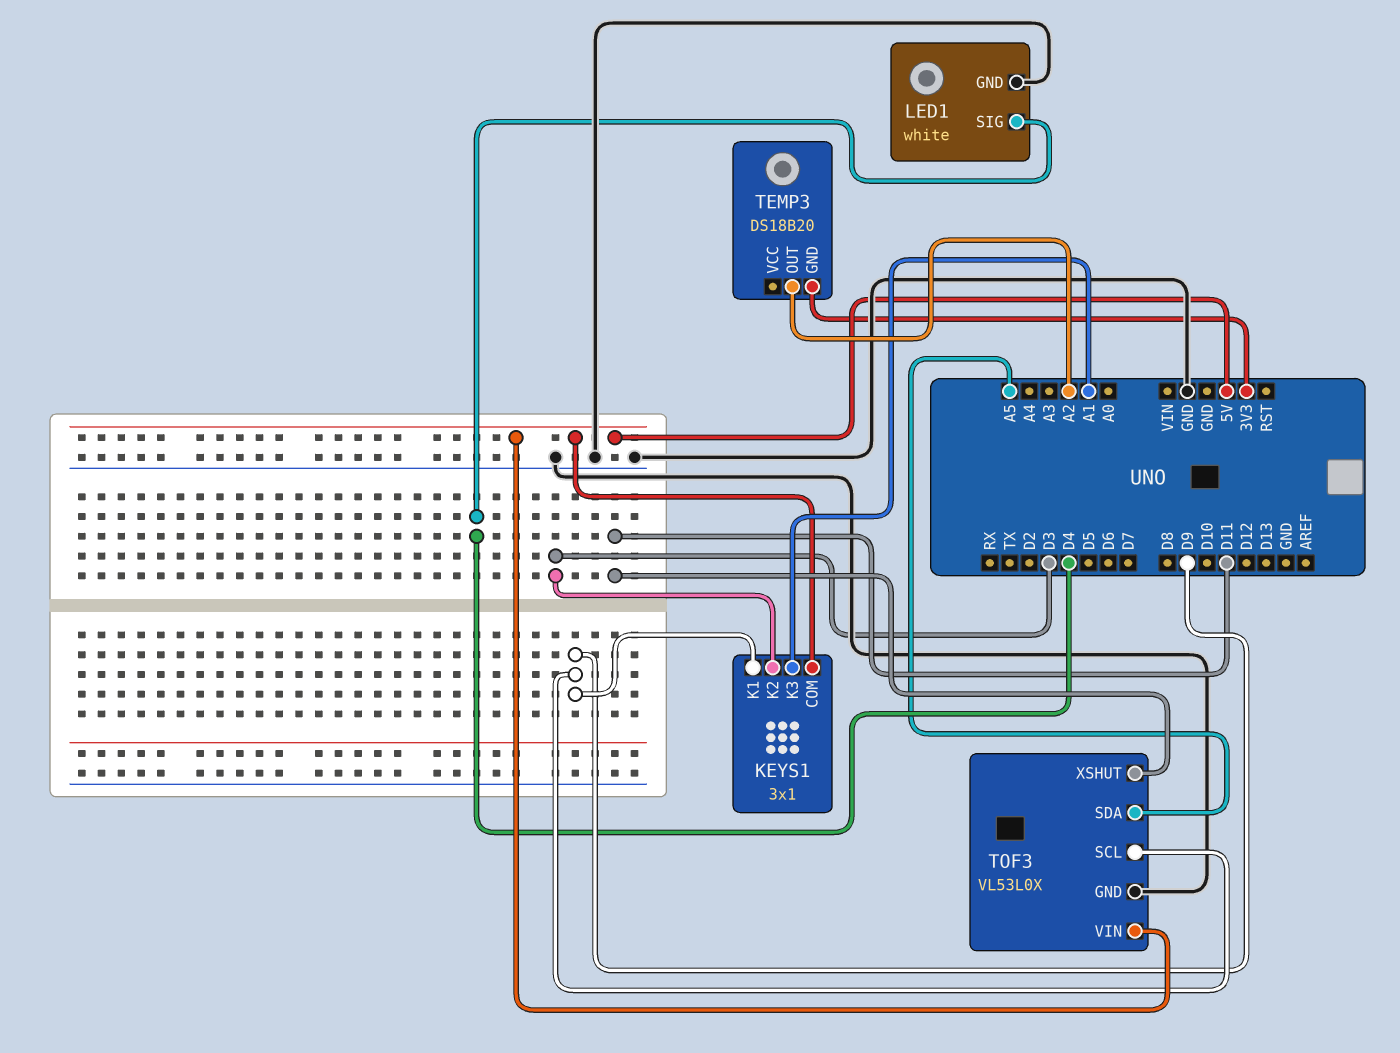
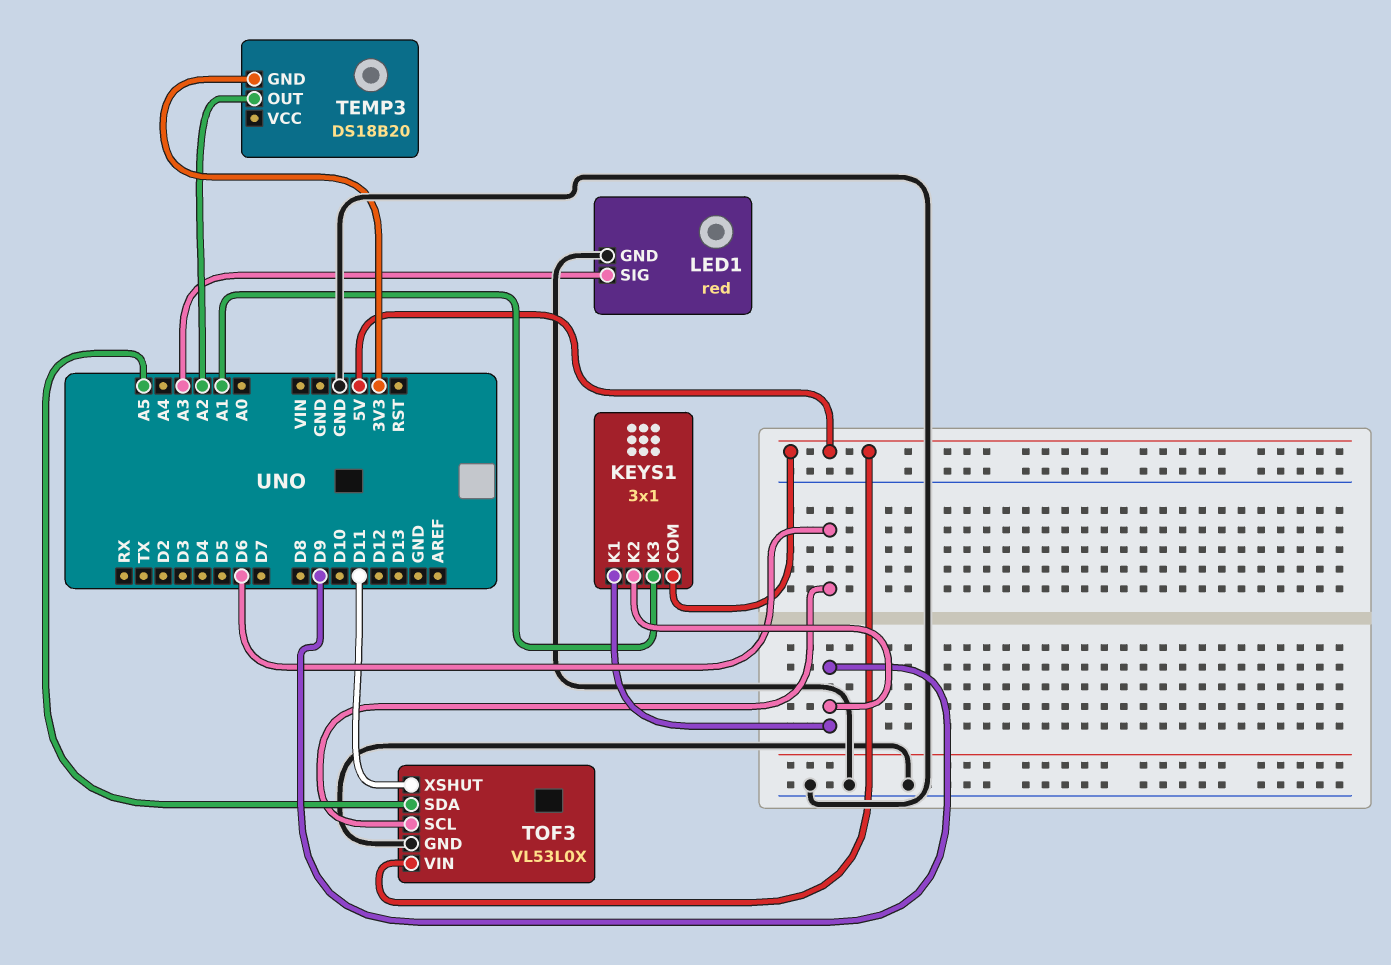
KEYS1 pin K2: D3 -> D9
LED1: white -> red
LED1 pin SIG: D4 -> A3
TOF3 pin SCL: D9 -> D6

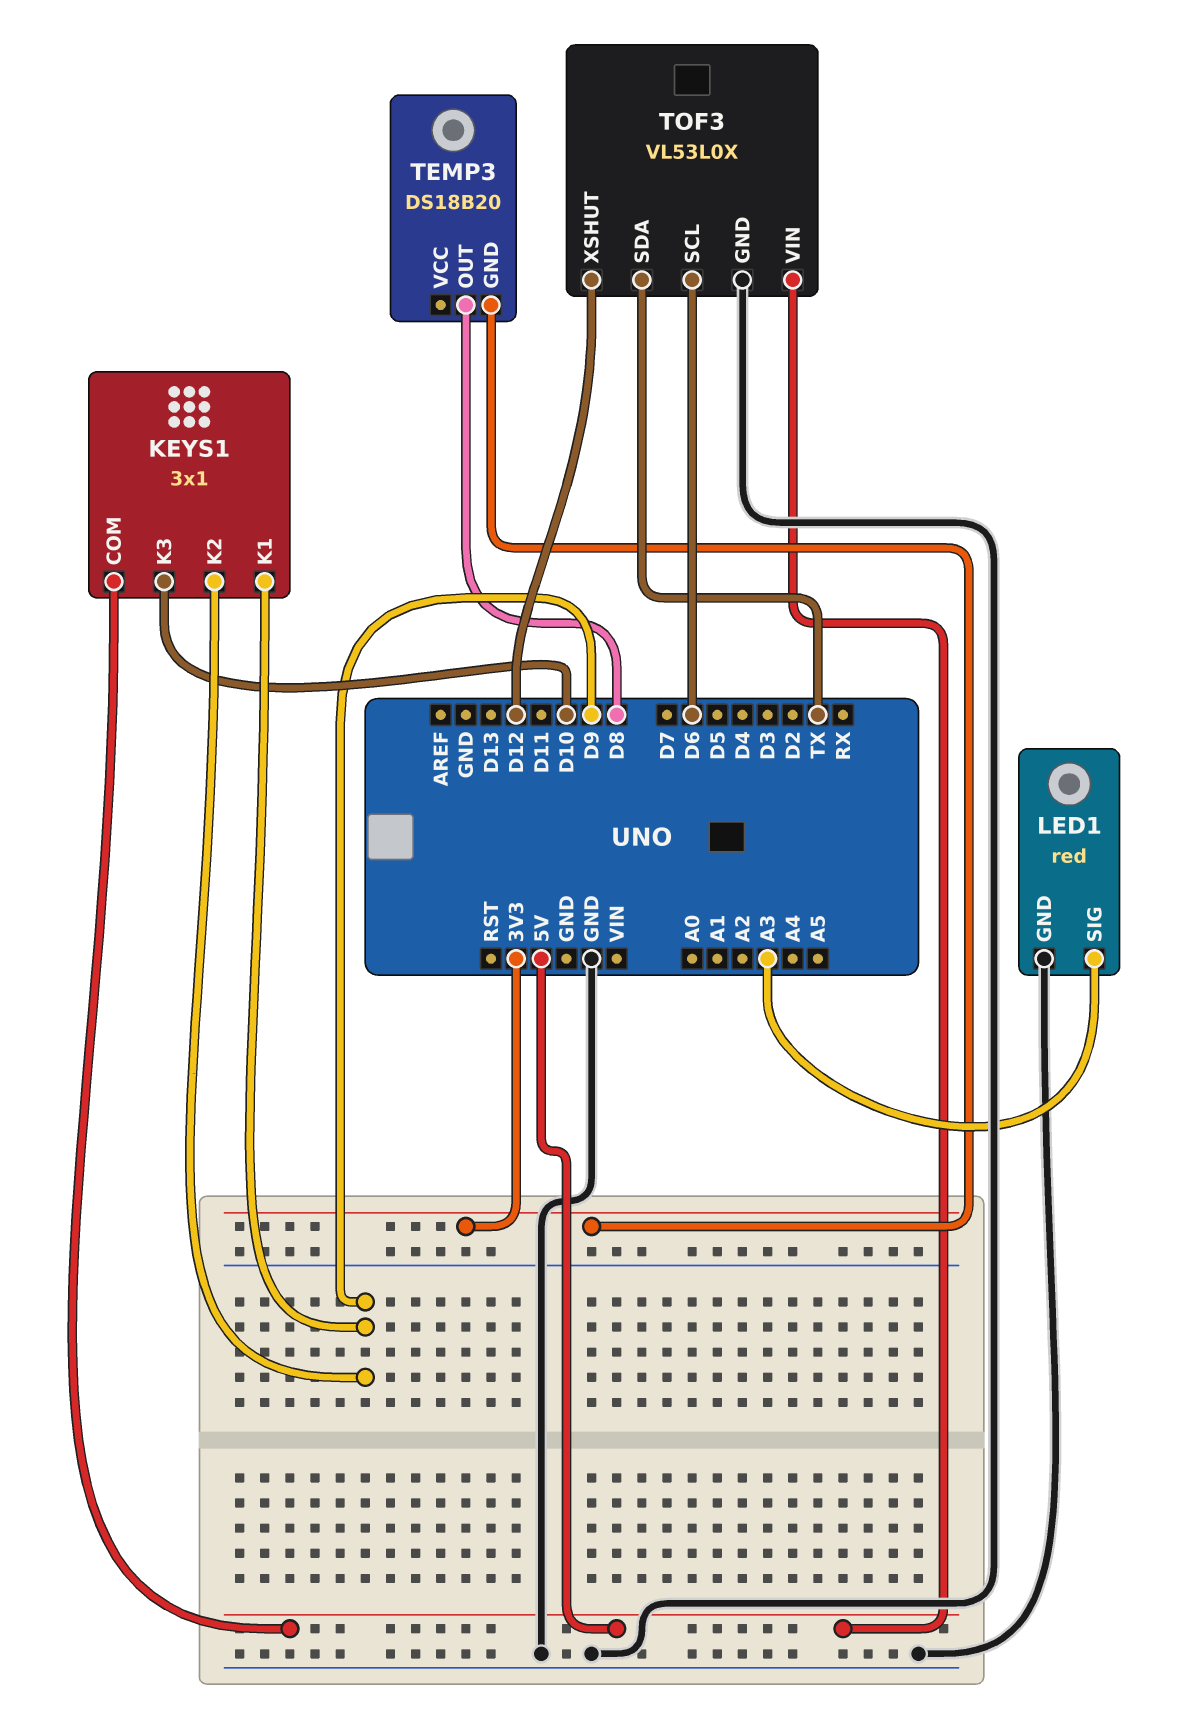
KEYS1 pin K3: A1 -> D10
TEMP3 pin OUT: A2 -> D8
TOF3 pin SDA: A5 -> TX
TOF3 pin XSHUT: D11 -> D12

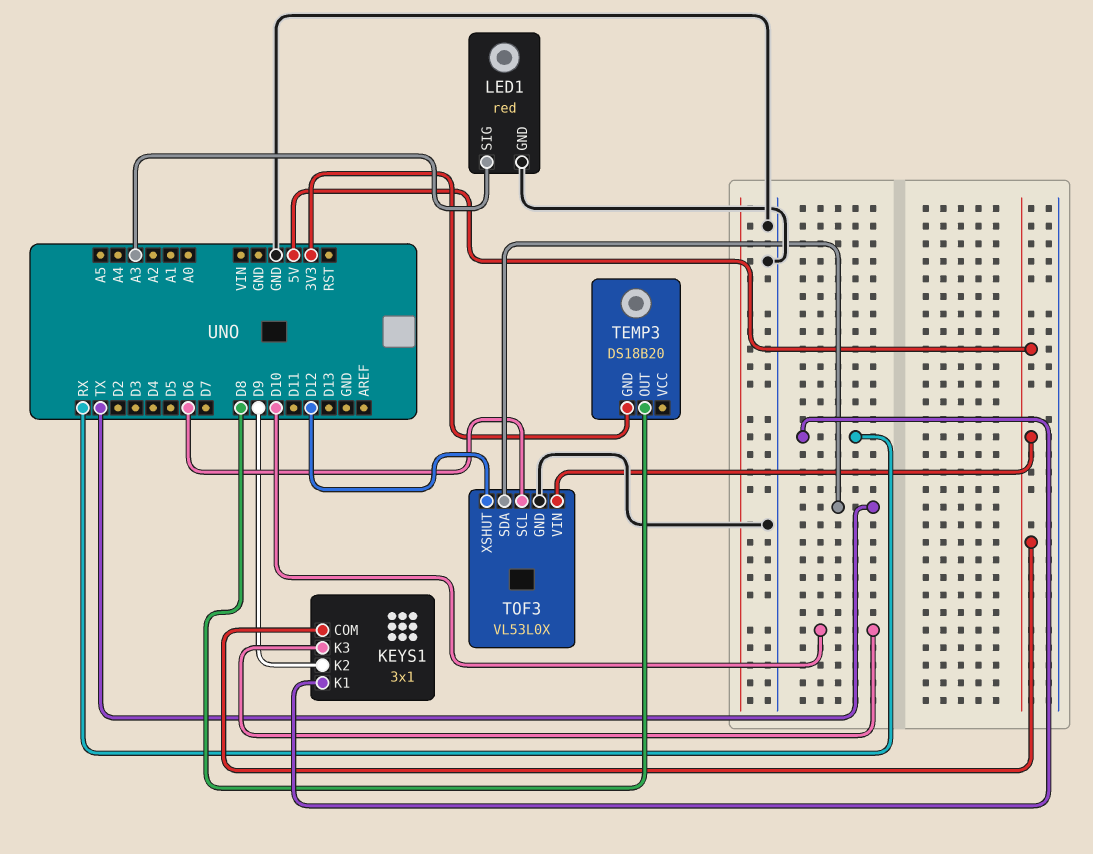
KEYS1 pin K1: D9 -> RX

